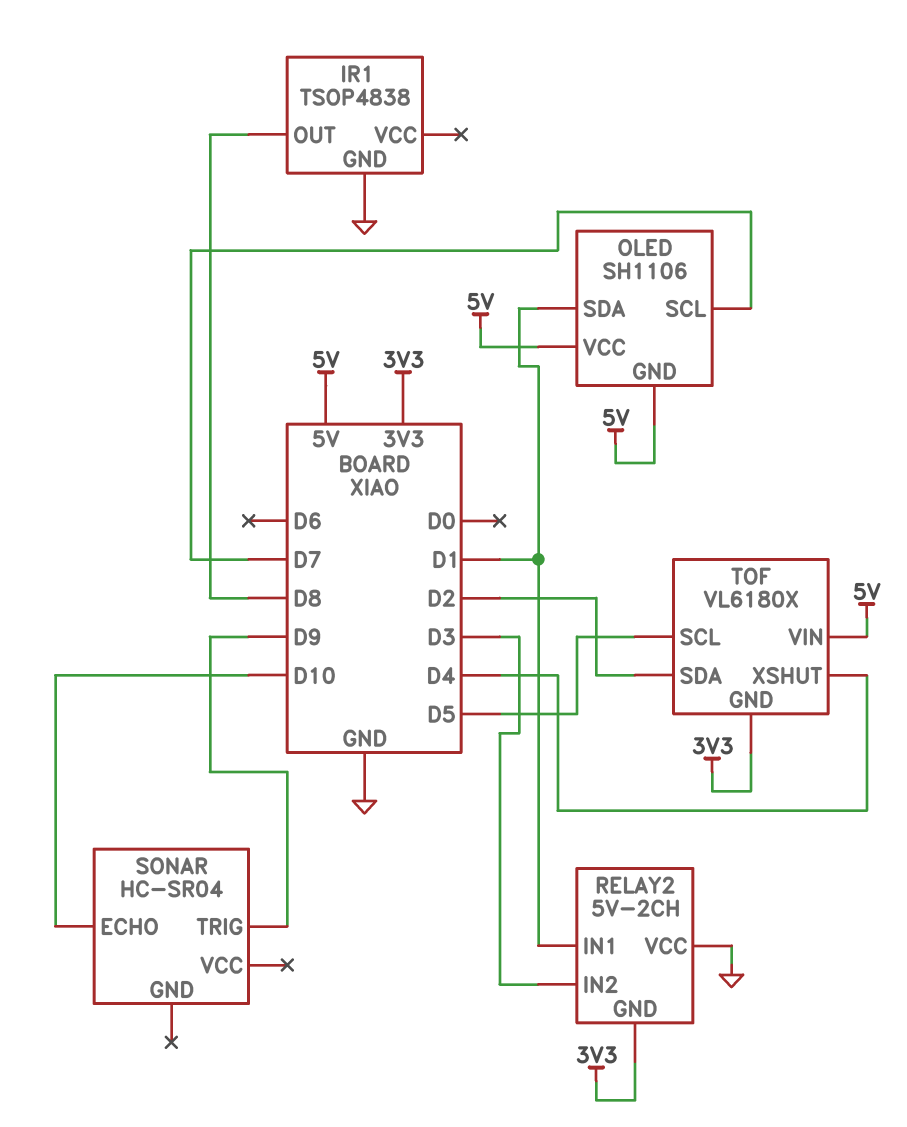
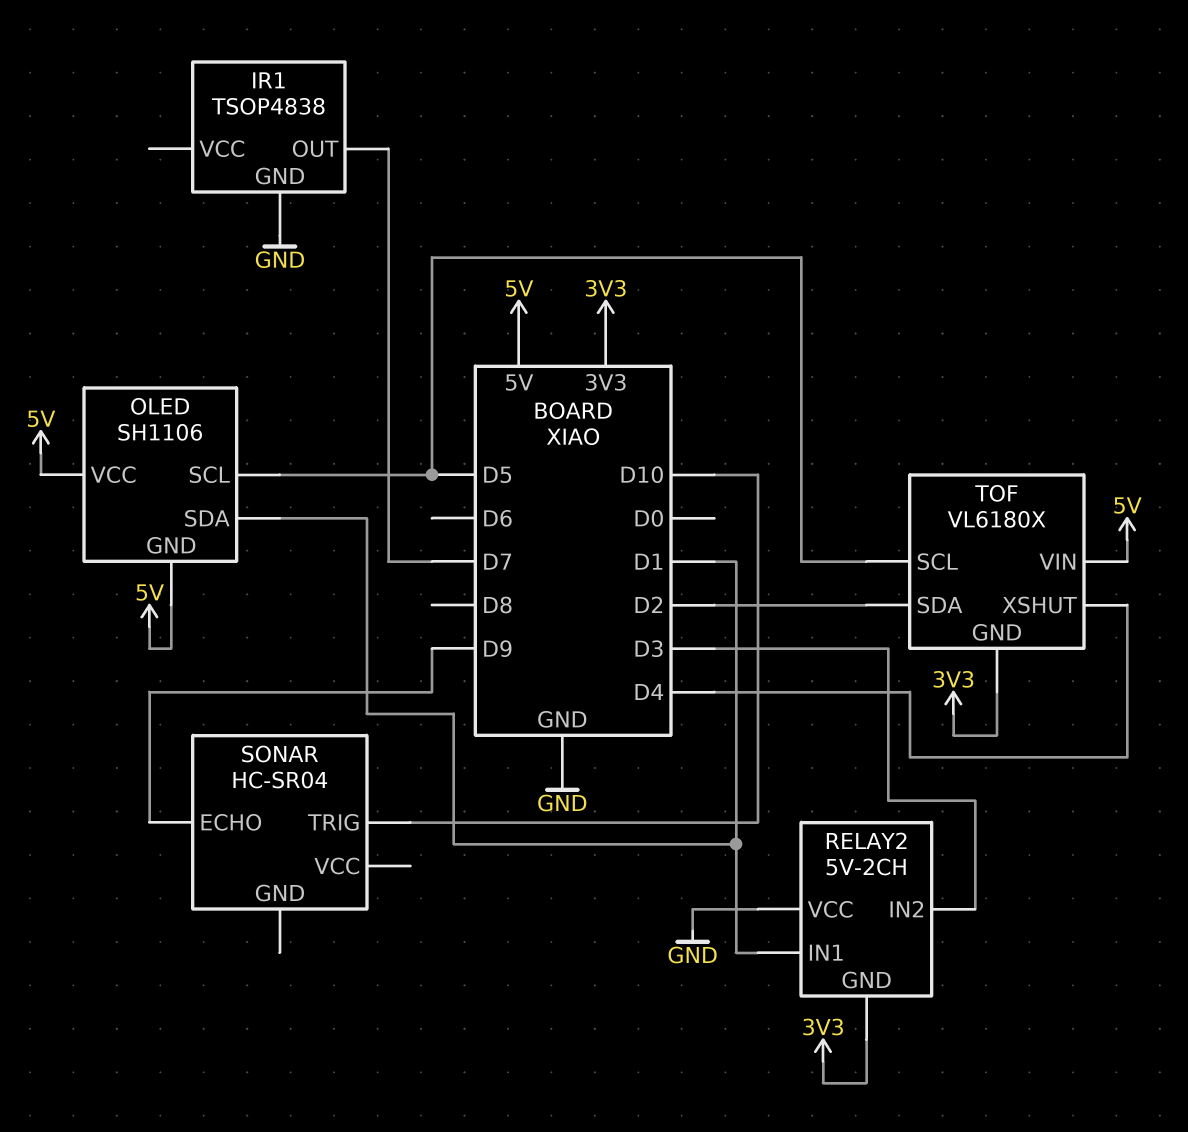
IR1 pin OUT: D8 -> D7
OLED pin SCL: D7 -> D5
SONAR pin ECHO: D10 -> D9
SONAR pin TRIG: D9 -> D10

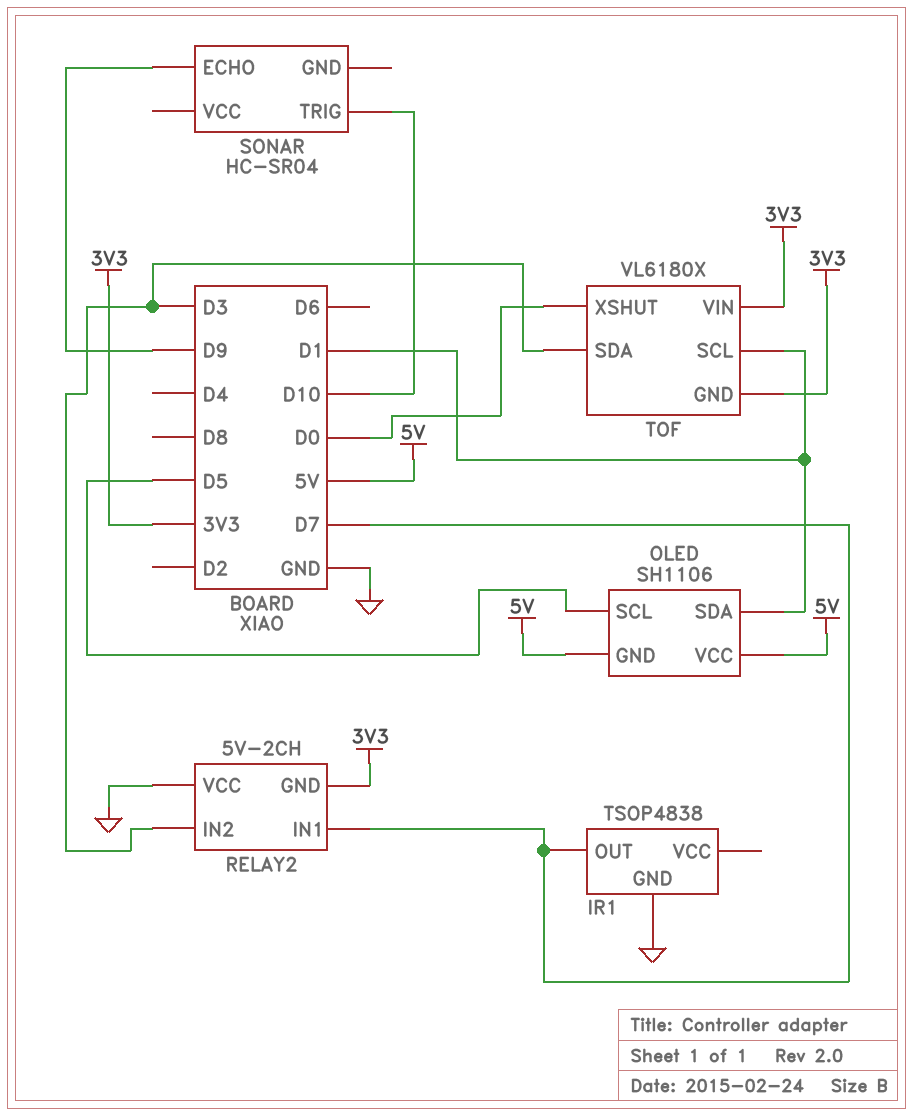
RELAY2 pin IN1: D1 -> D7
TOF pin SCL: D5 -> D1
TOF pin SDA: D2 -> D3
TOF pin VIN: 5V -> 3V3
TOF pin XSHUT: D4 -> D0

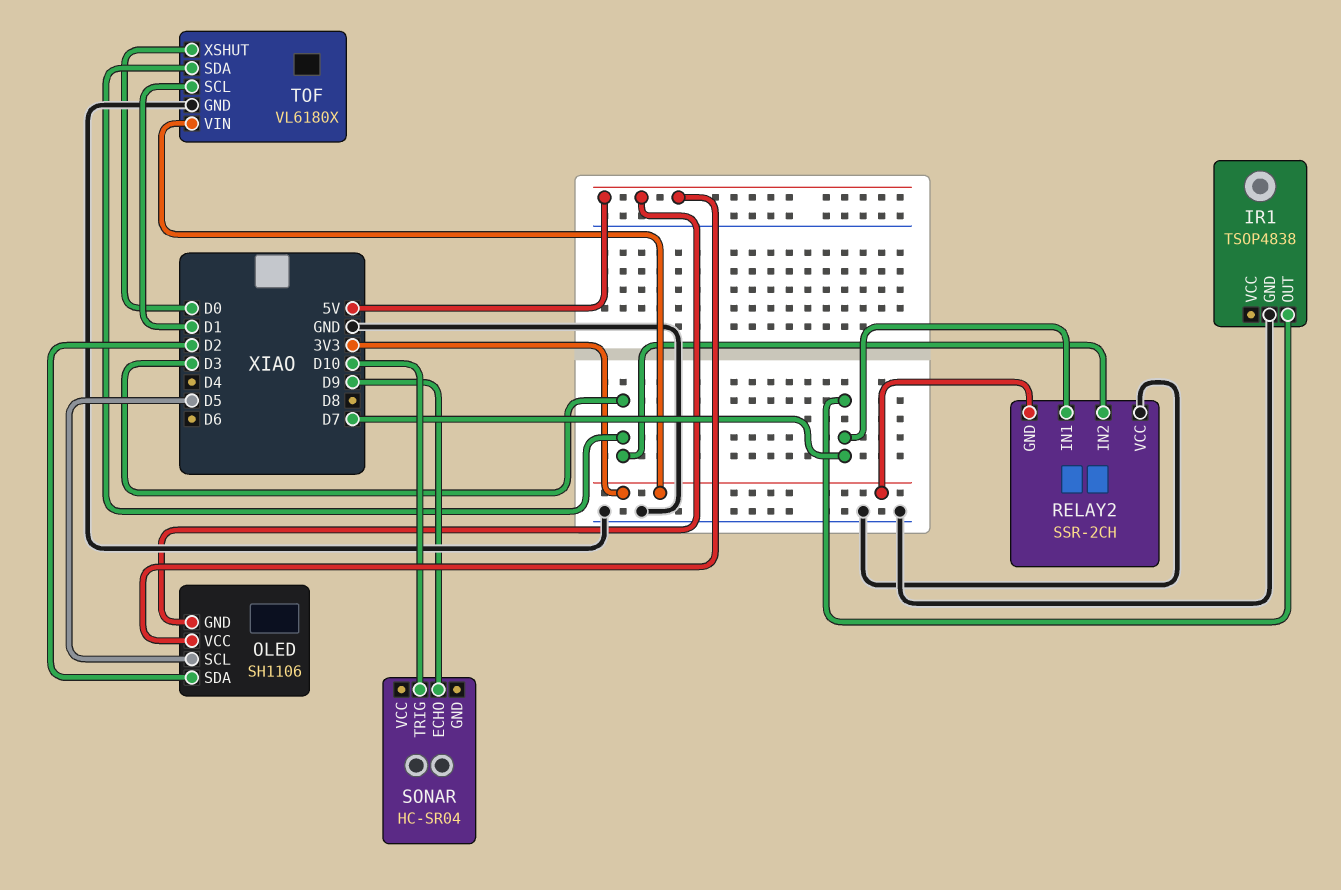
OLED pin SDA: D1 -> D2
RELAY2: 5V-2CH -> SSR-2CH
TOF pin GND: 3V3 -> GND

